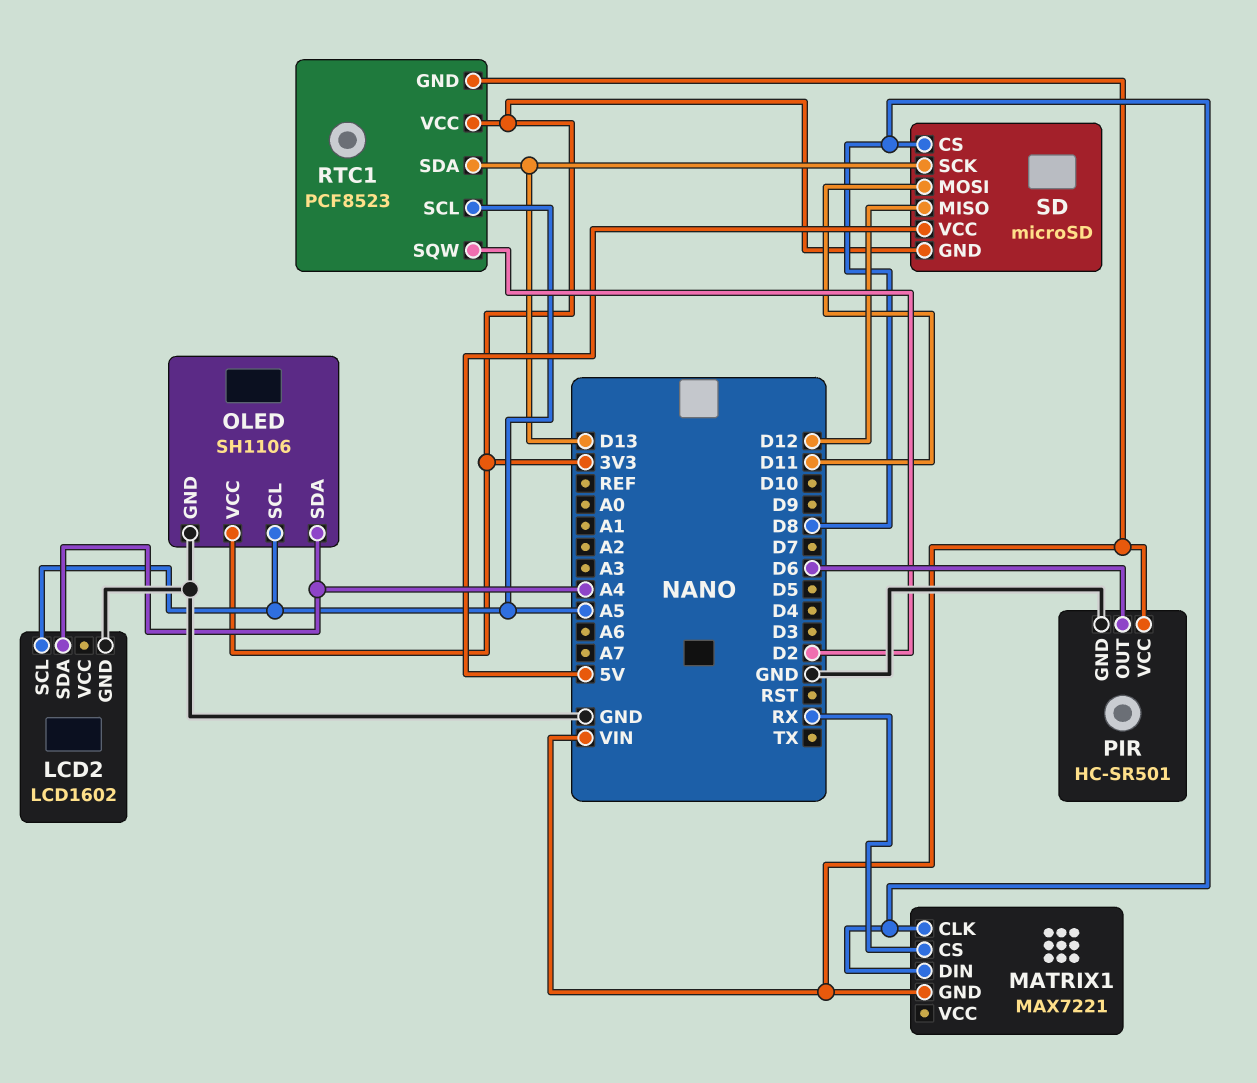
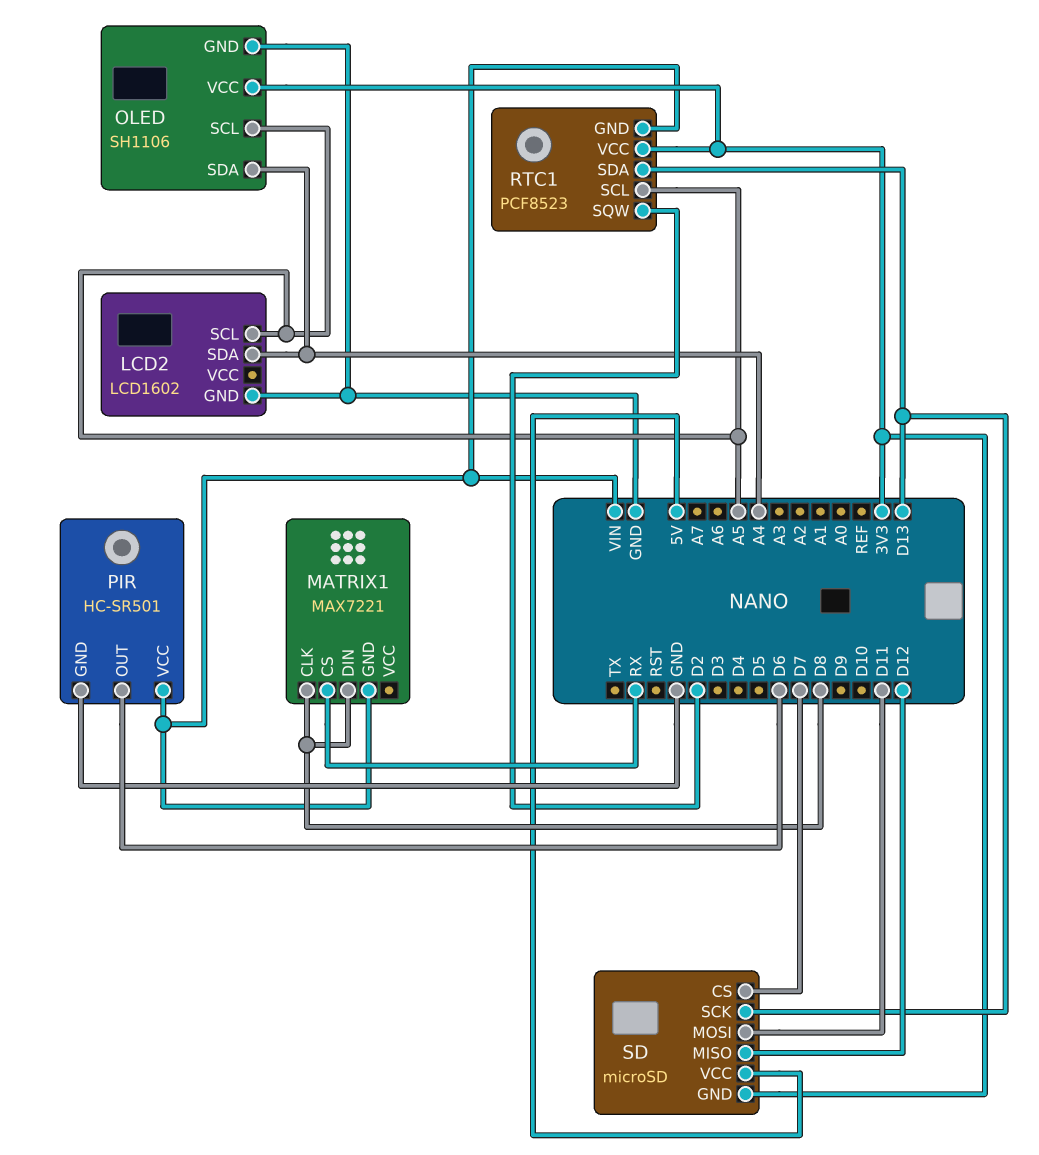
SD pin CS: D8 -> D7

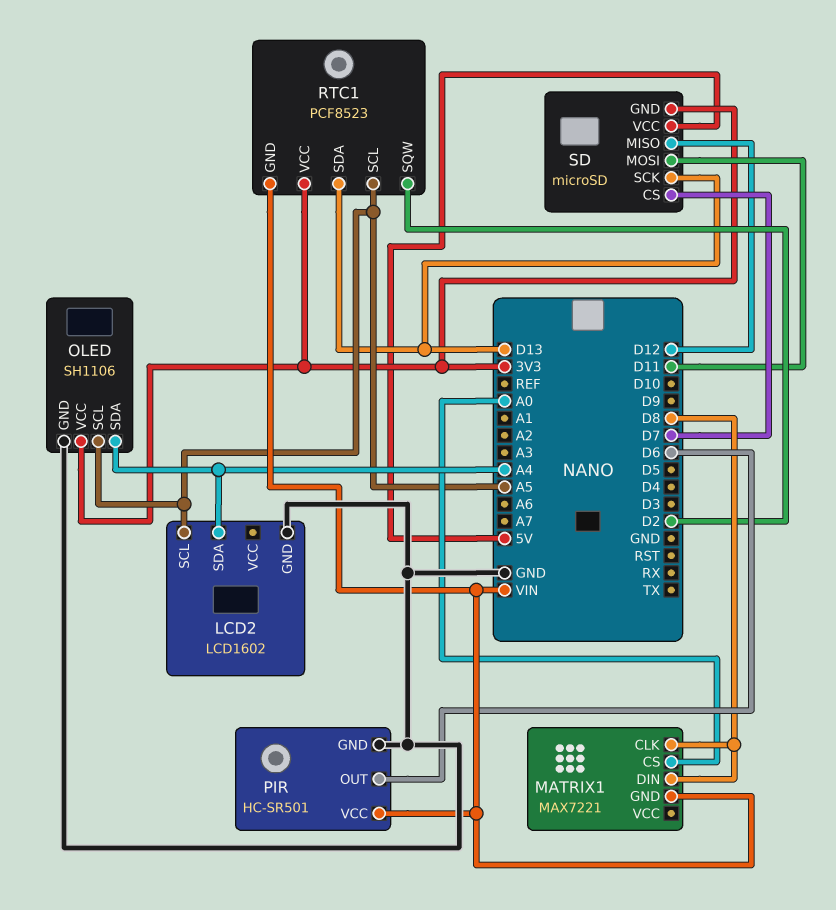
MATRIX1 pin CS: RX -> A0

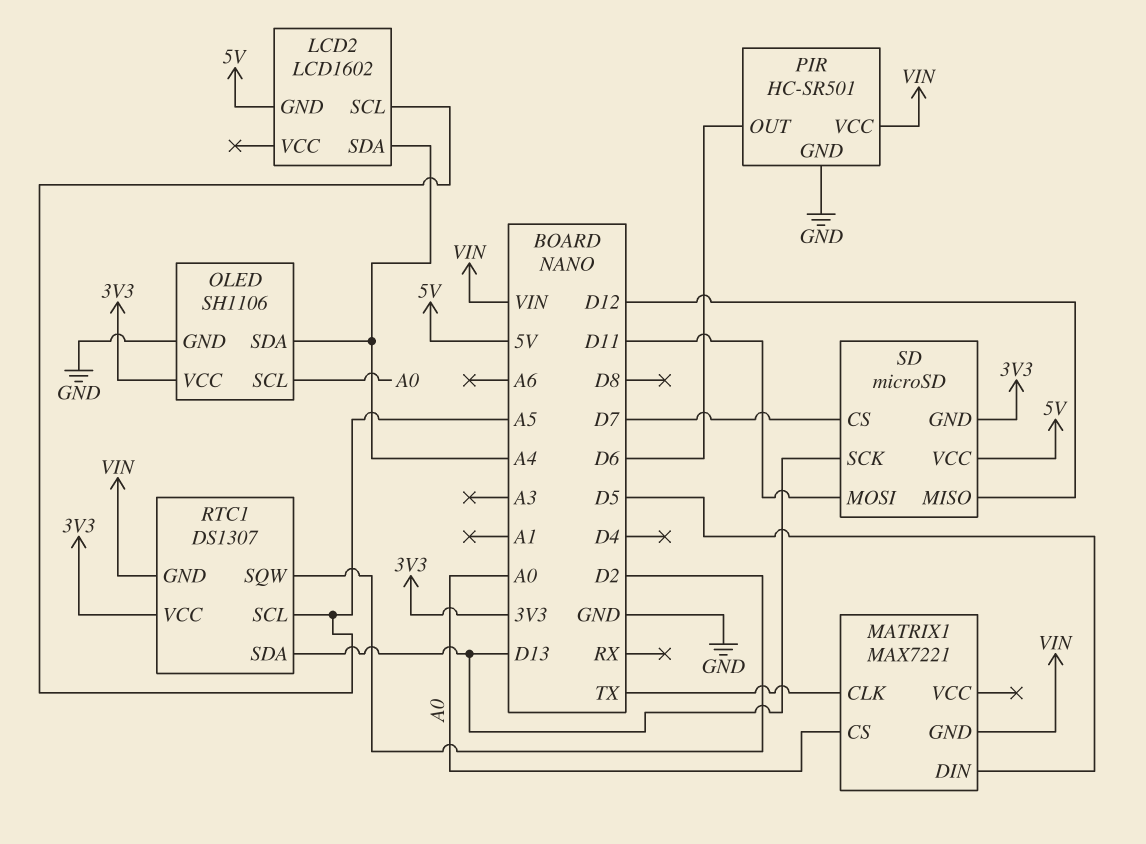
LCD2 pin GND: GND -> 5V
MATRIX1 pin CLK: D8 -> TX
MATRIX1 pin DIN: D8 -> D5
OLED pin SCL: A5 -> A0
RTC1: PCF8523 -> DS1307

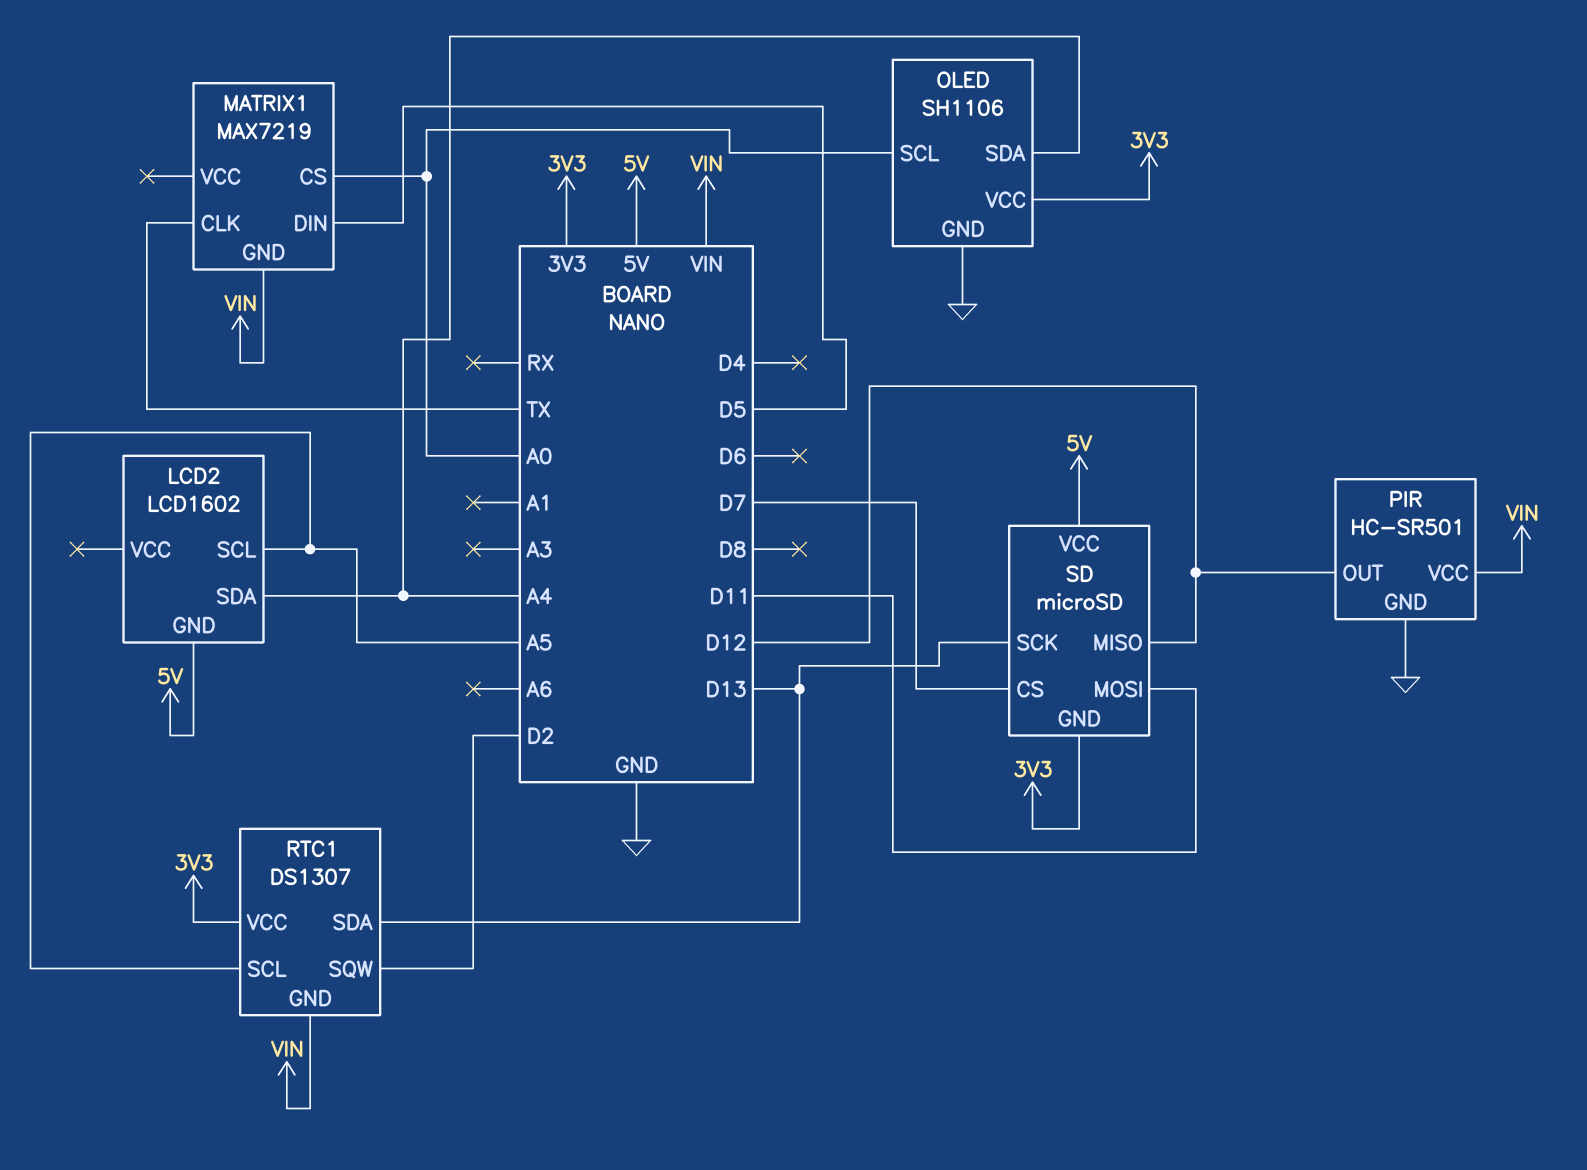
MATRIX1: MAX7221 -> MAX7219
PIR pin OUT: D6 -> D12

